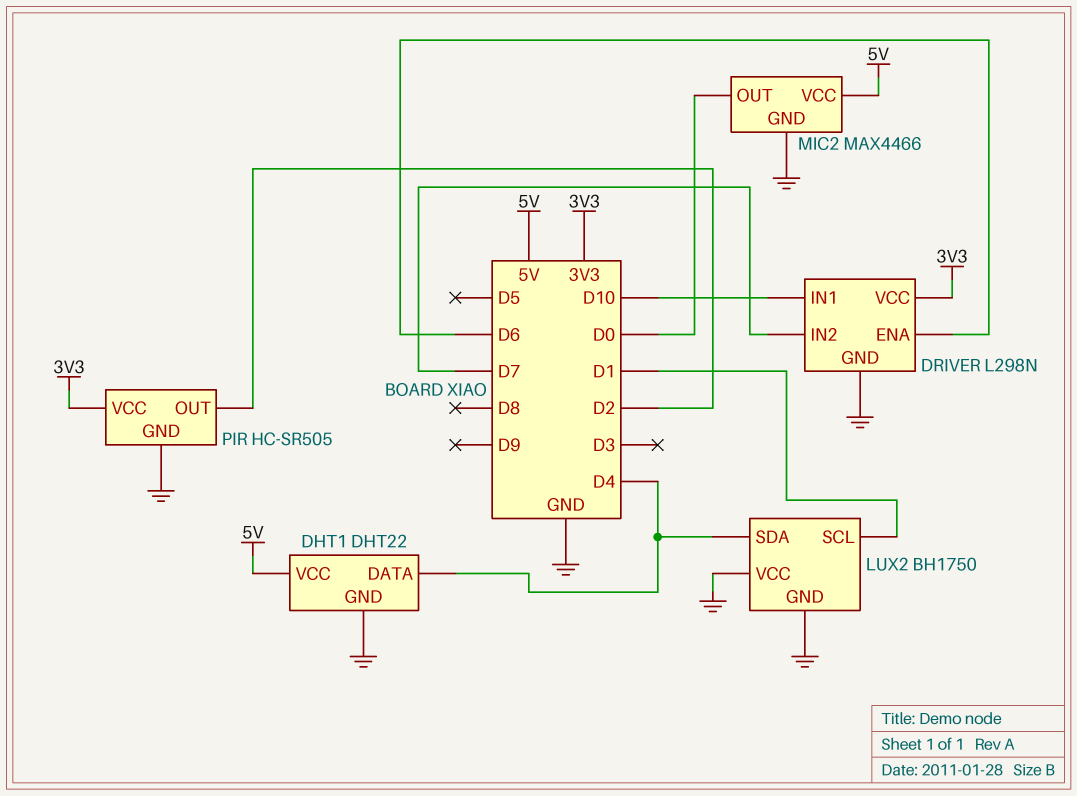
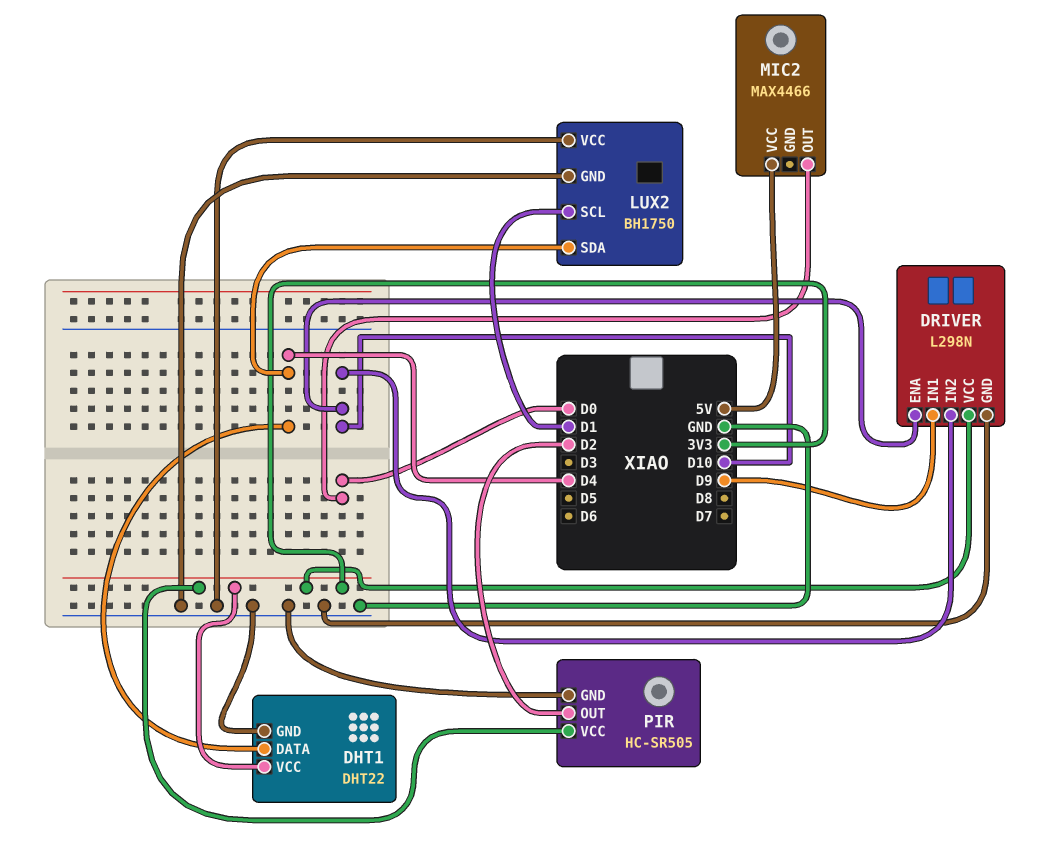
DHT1 pin VCC: 5V -> 3V3
DRIVER pin ENA: D6 -> D10
DRIVER pin IN1: D10 -> D9
DRIVER pin IN2: D7 -> D10
MIC2 pin GND: GND -> none

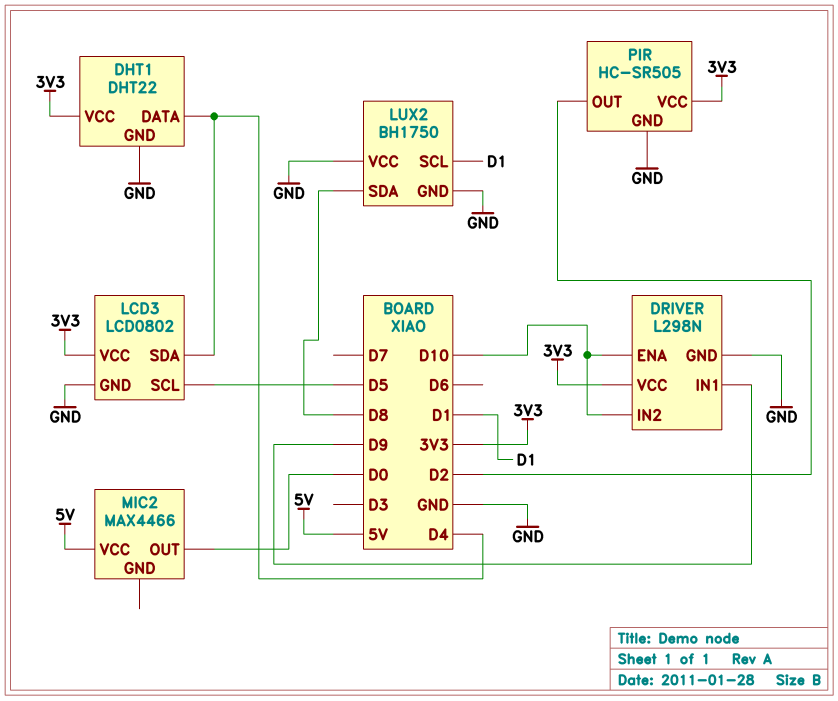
LCD3: none -> LCD0802
LCD3 pin GND: none -> GND
LCD3 pin SCL: none -> D5
LCD3 pin SDA: none -> D4
LCD3 pin VCC: none -> 3V3
LUX2 pin SDA: D4 -> D8

